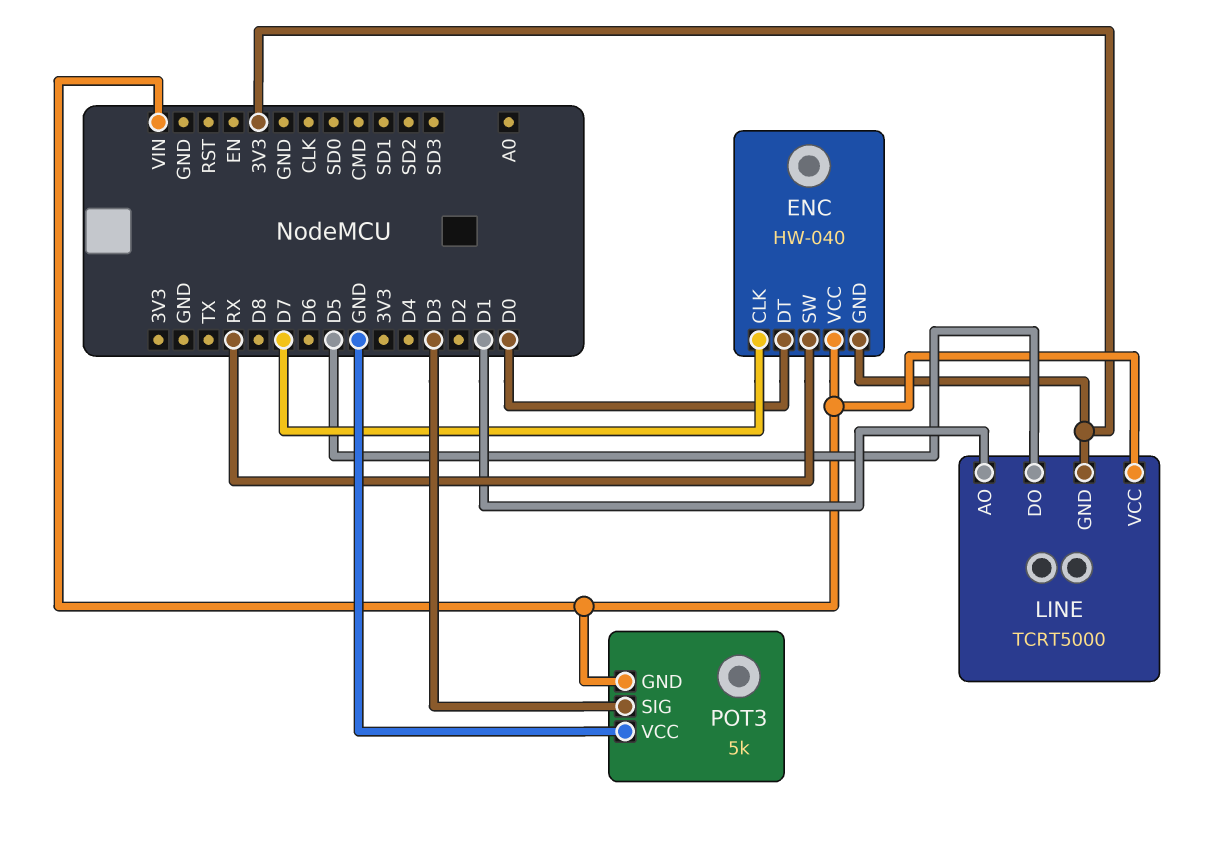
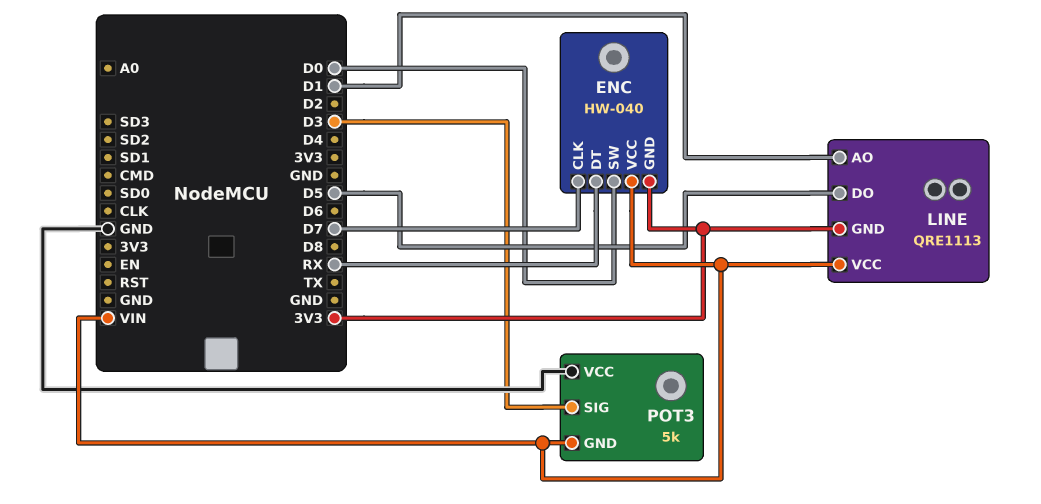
ENC pin DT: D0 -> RX
ENC pin SW: RX -> D0
LINE: TCRT5000 -> QRE1113

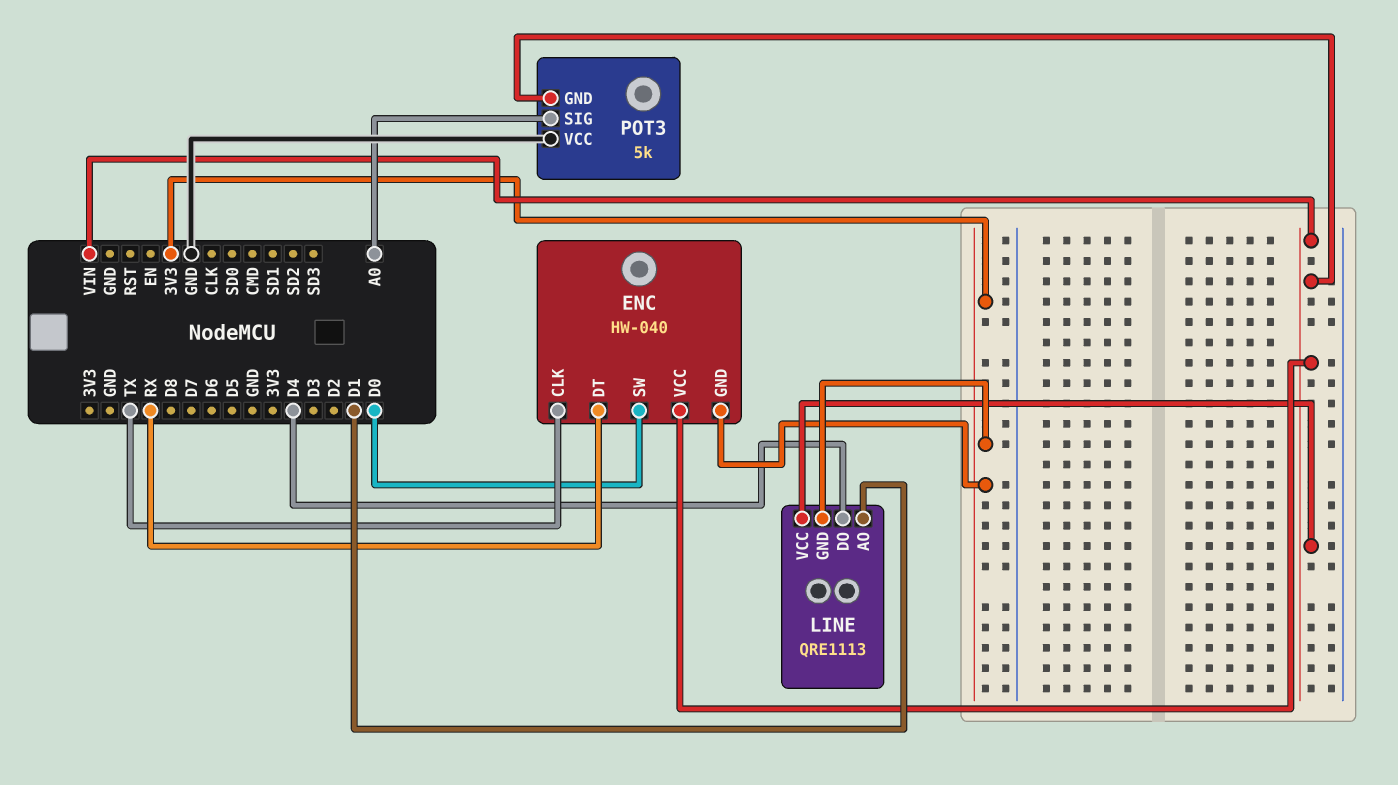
ENC pin CLK: D7 -> TX
LINE pin DO: D5 -> D4
POT3 pin SIG: D3 -> A0

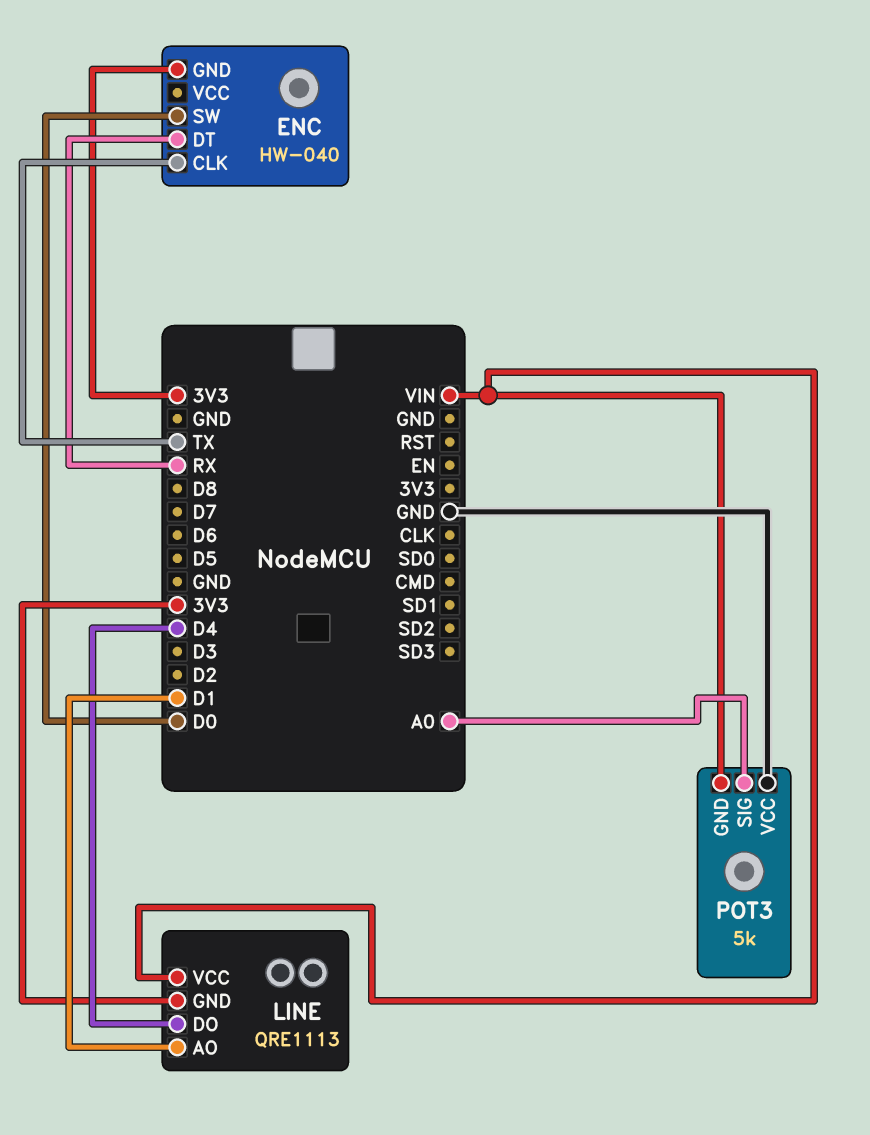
ENC pin VCC: VIN -> none

